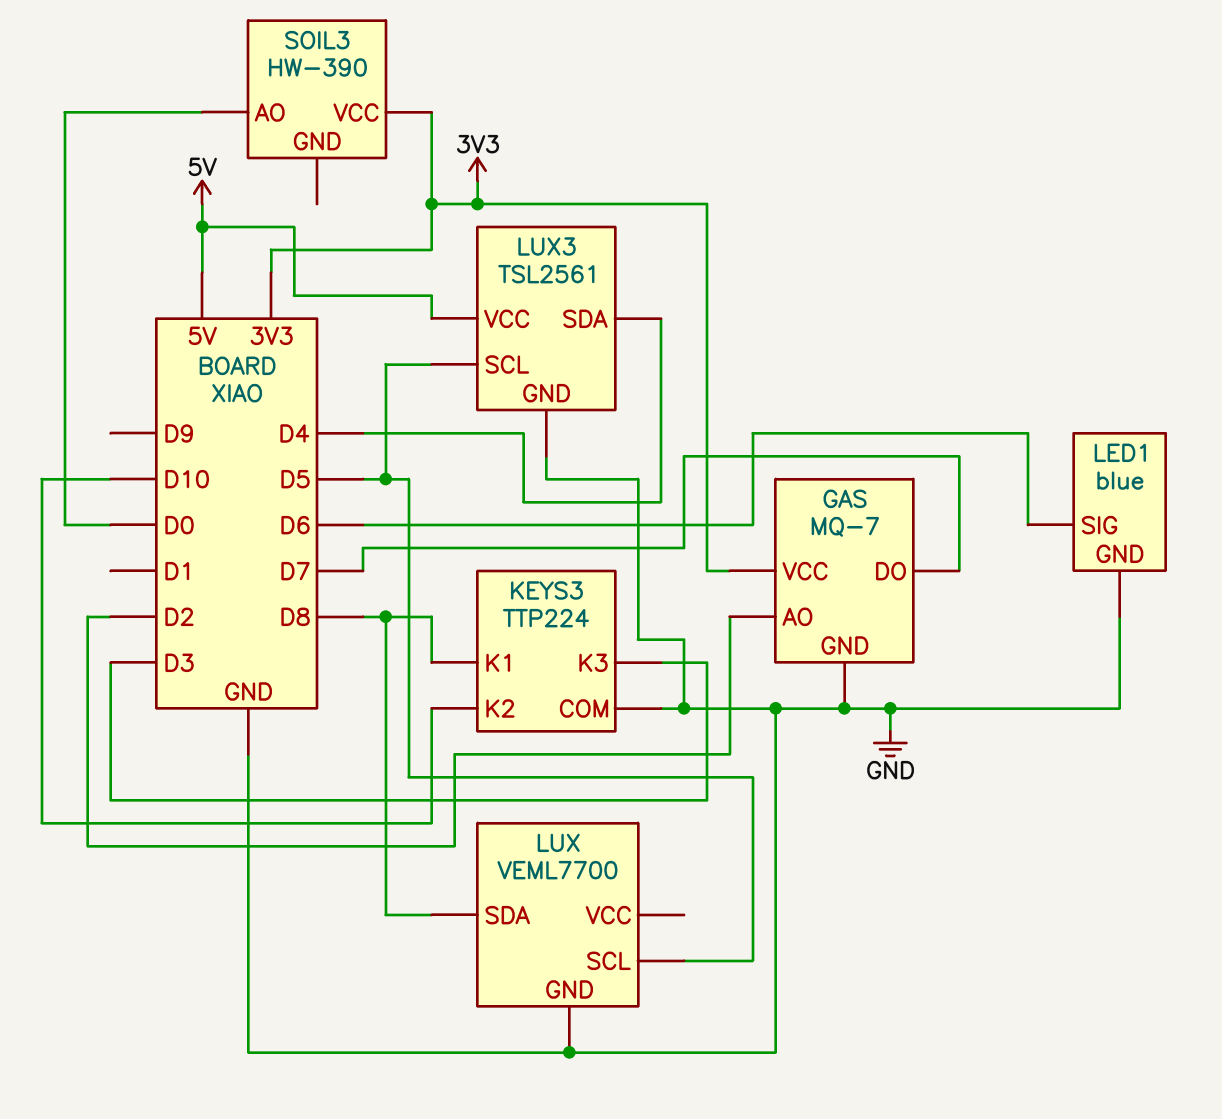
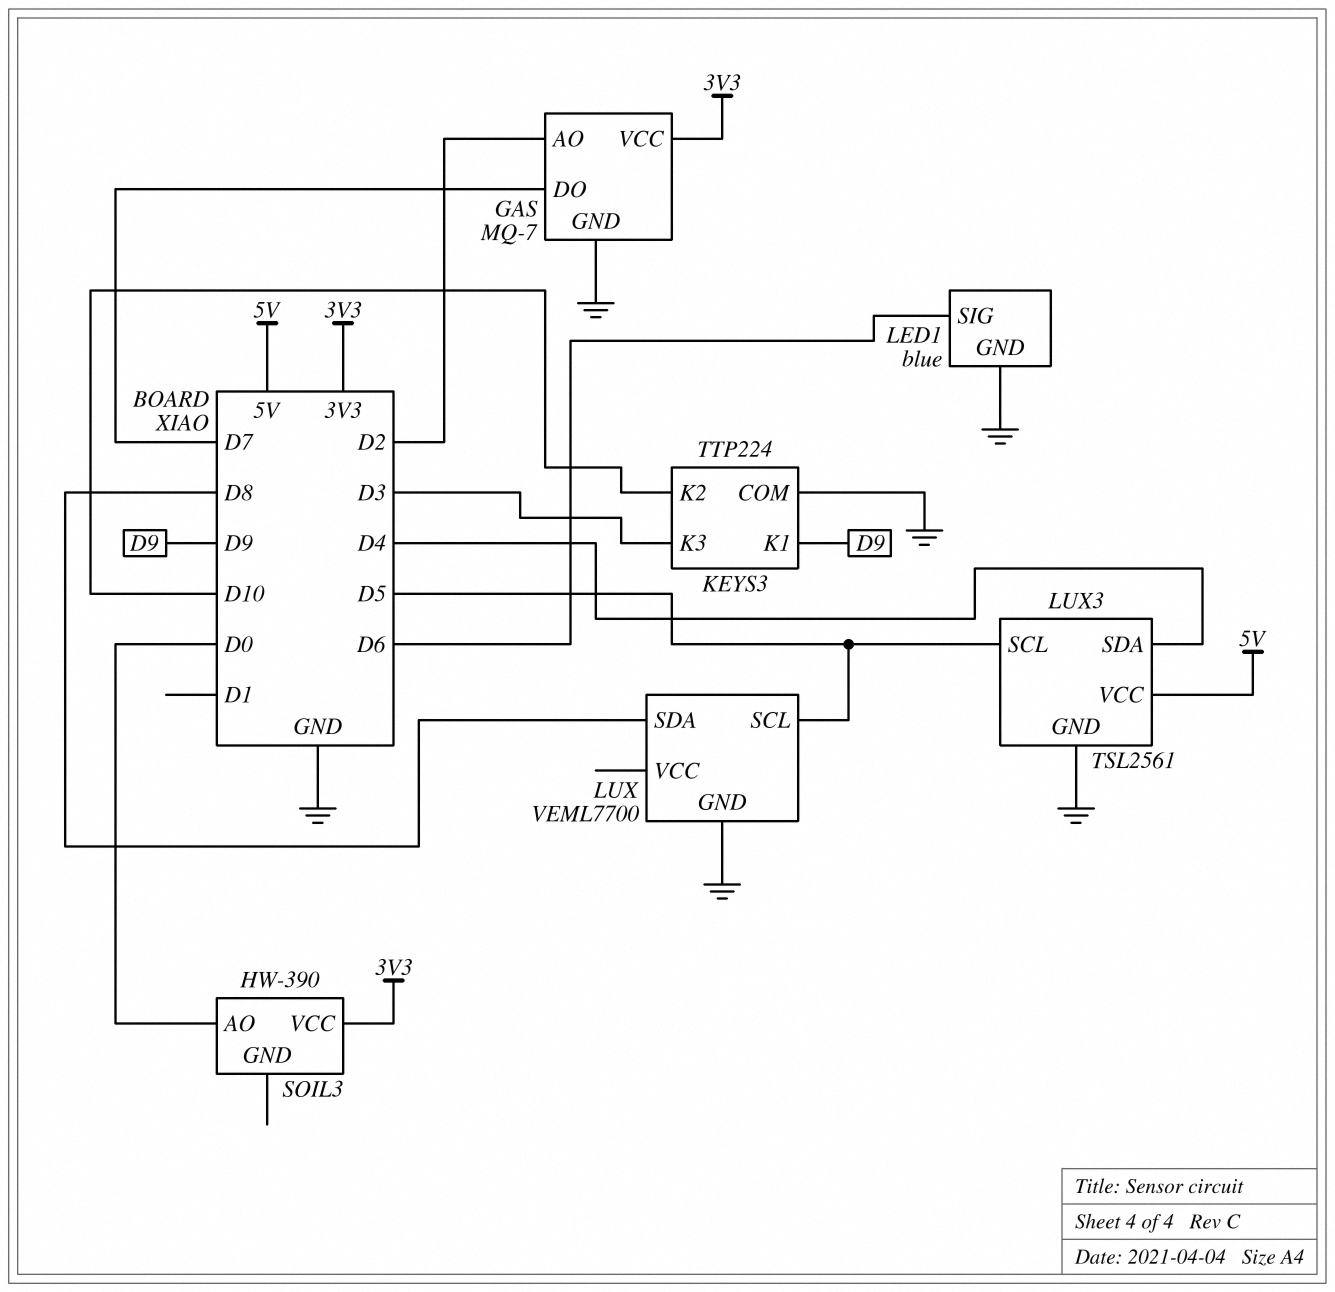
KEYS3 pin K1: D8 -> D9

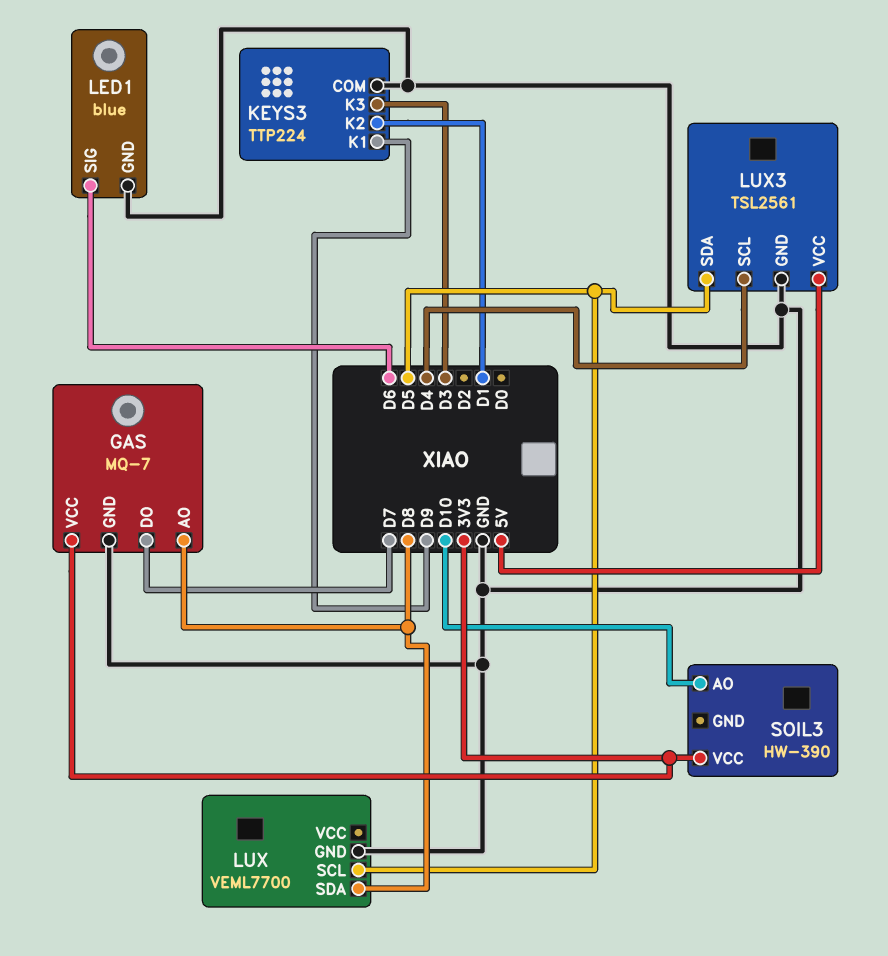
GAS pin AO: D2 -> D8
KEYS3 pin K2: D10 -> D1
LUX3 pin SCL: D5 -> D4
LUX3 pin SDA: D4 -> D5
SOIL3 pin AO: D0 -> D10

